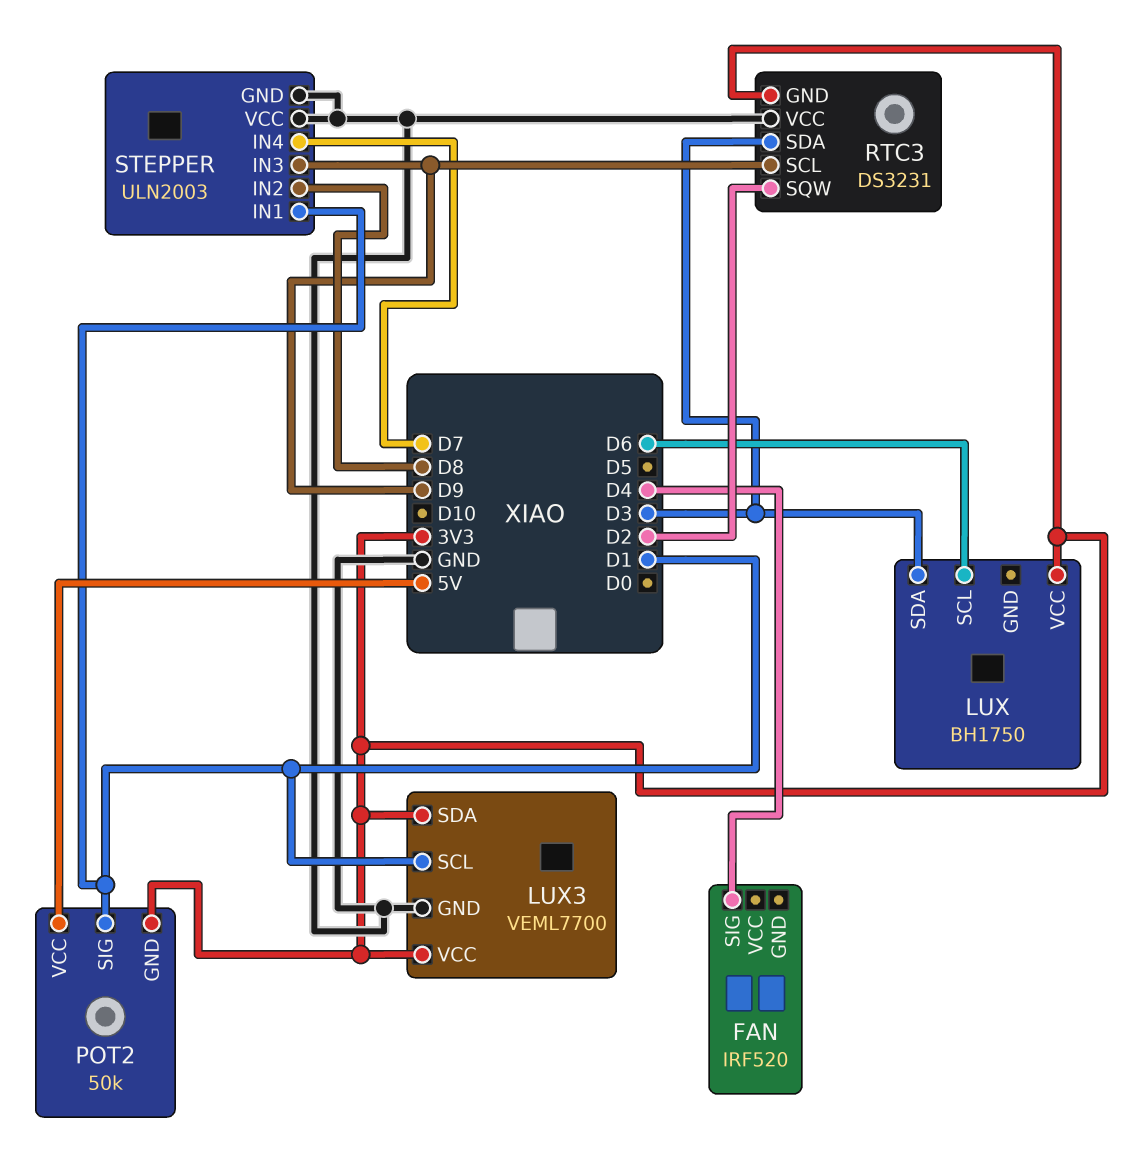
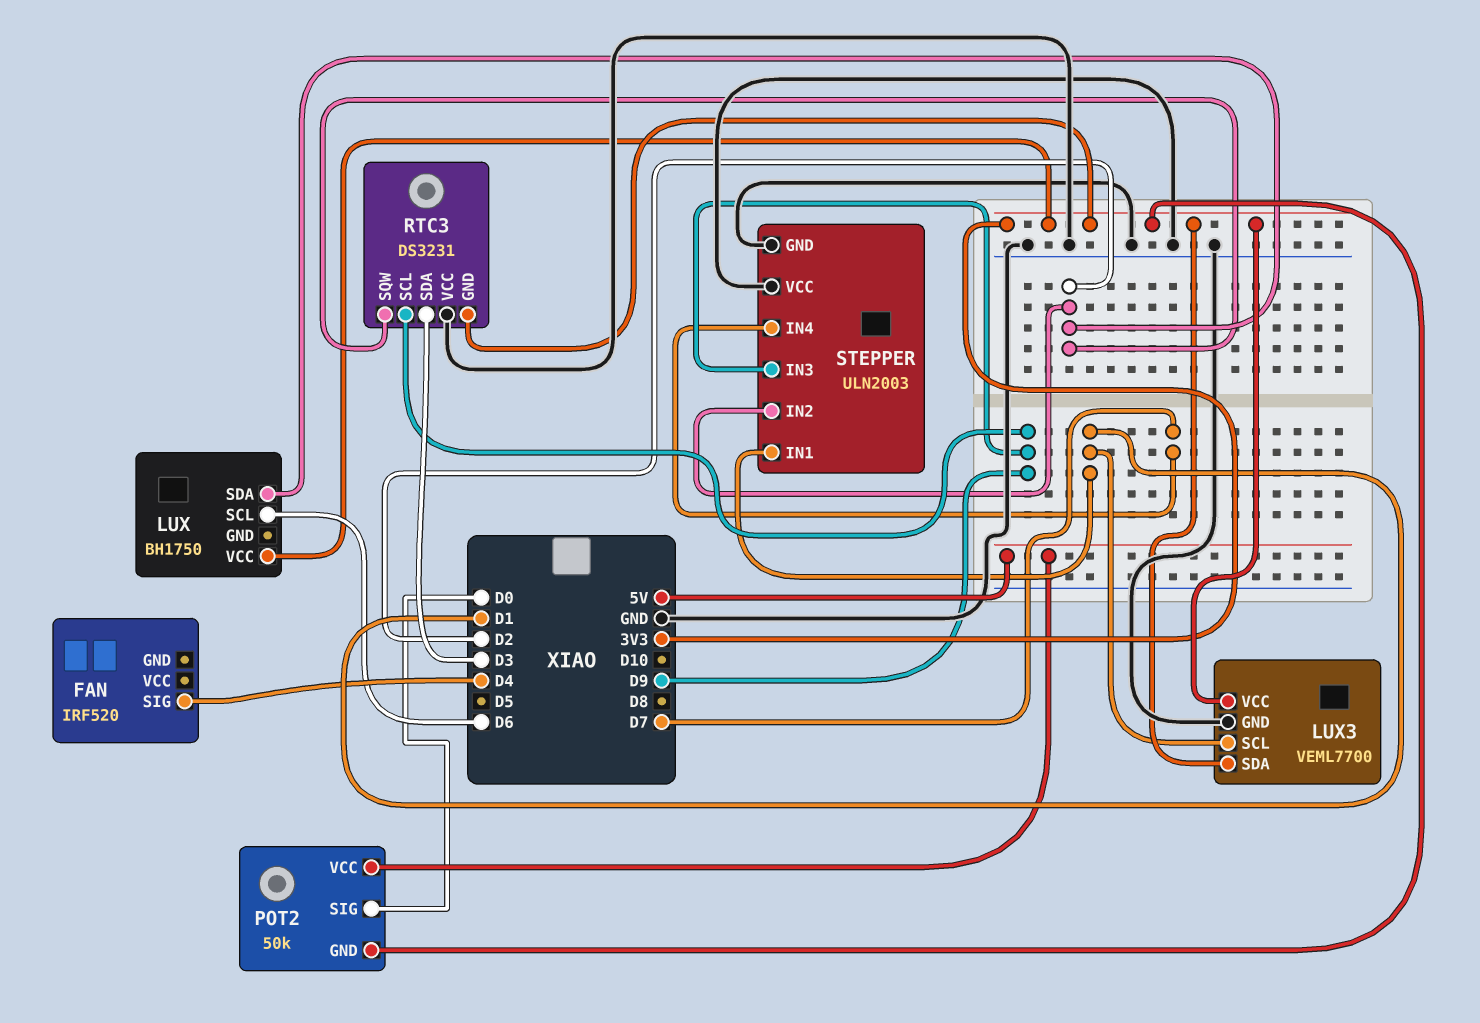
LUX pin SDA: D3 -> D2
POT2 pin SIG: D1 -> D0
STEPPER pin IN2: D8 -> D2

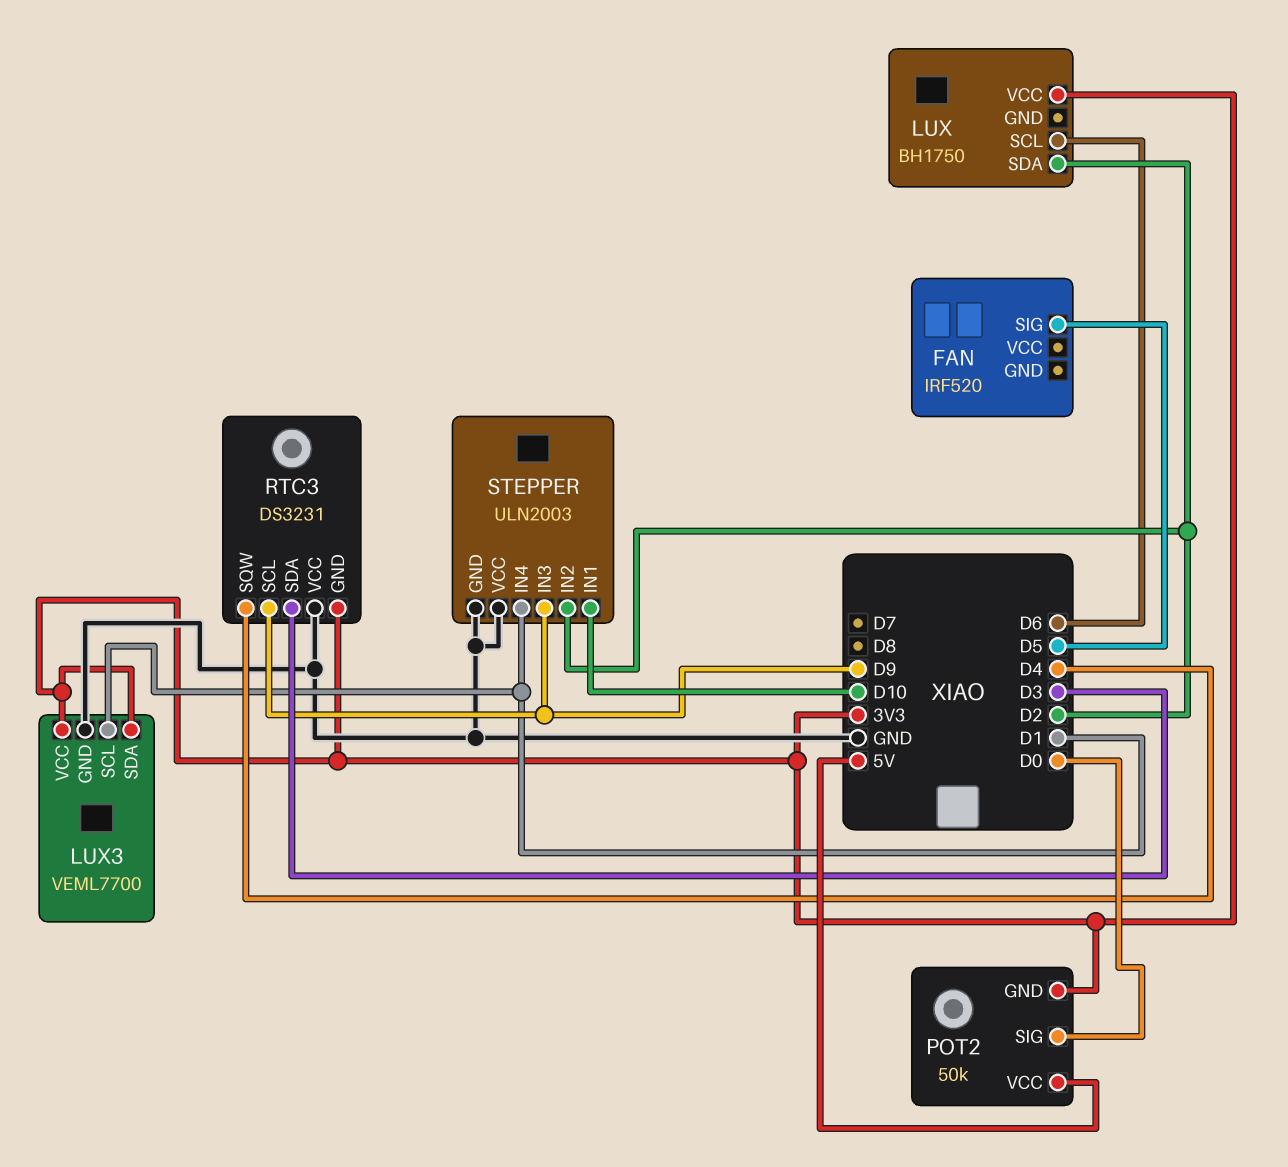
FAN pin SIG: D4 -> D5
RTC3 pin SQW: D2 -> D4
STEPPER pin IN1: D1 -> D10
STEPPER pin IN4: D7 -> D1

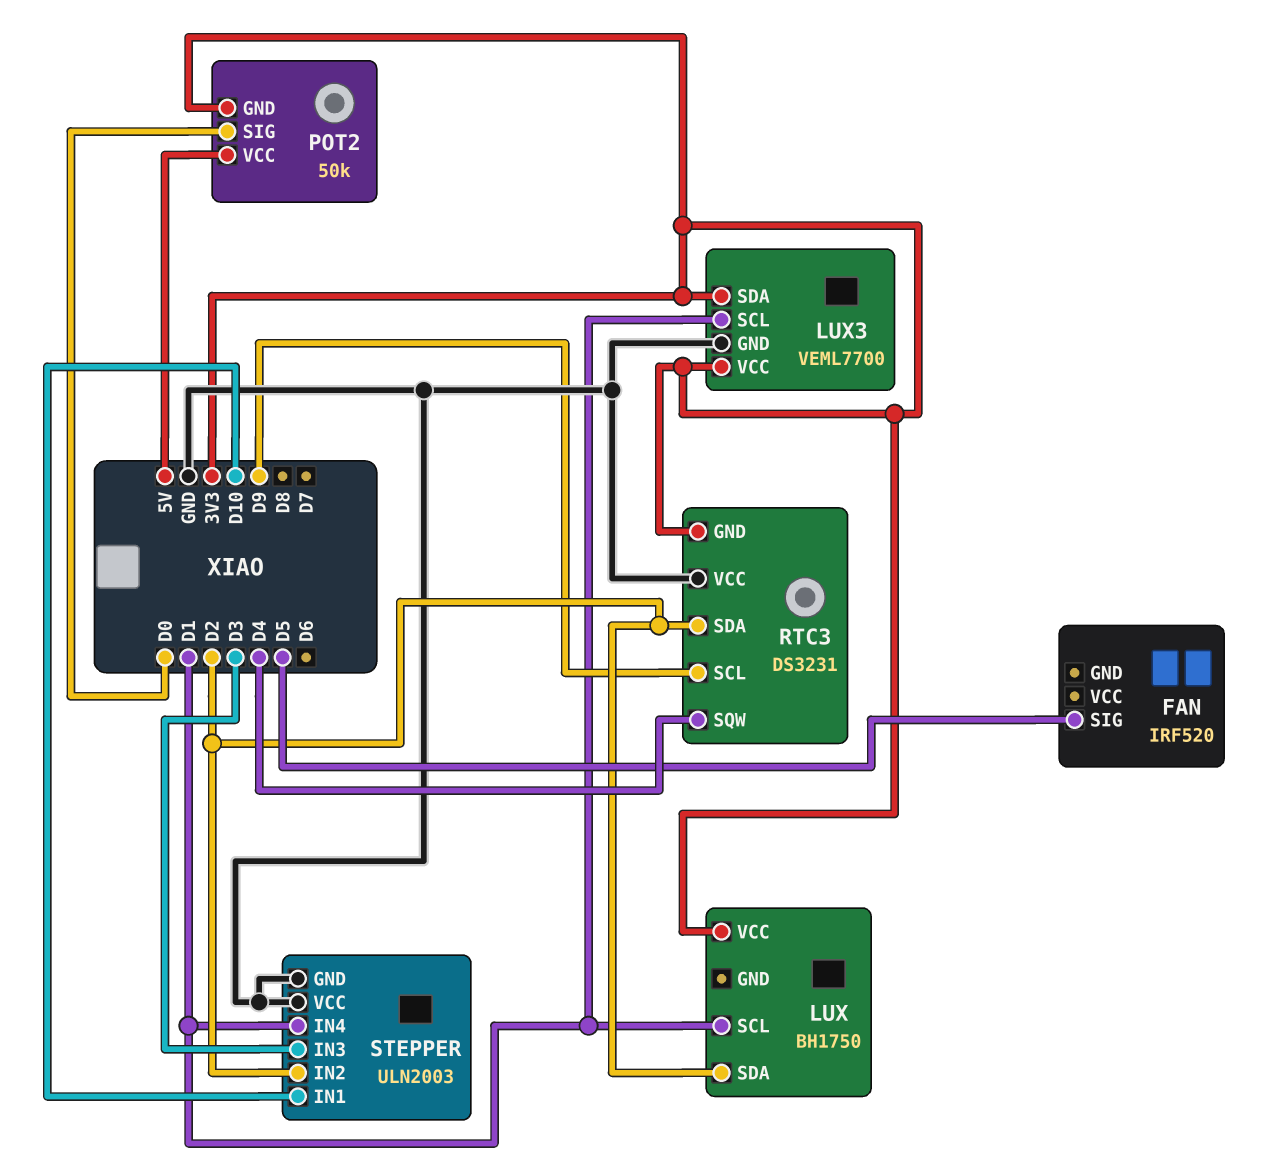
LUX pin SCL: D6 -> D1
RTC3 pin SDA: D3 -> D2
STEPPER pin IN3: D9 -> D3

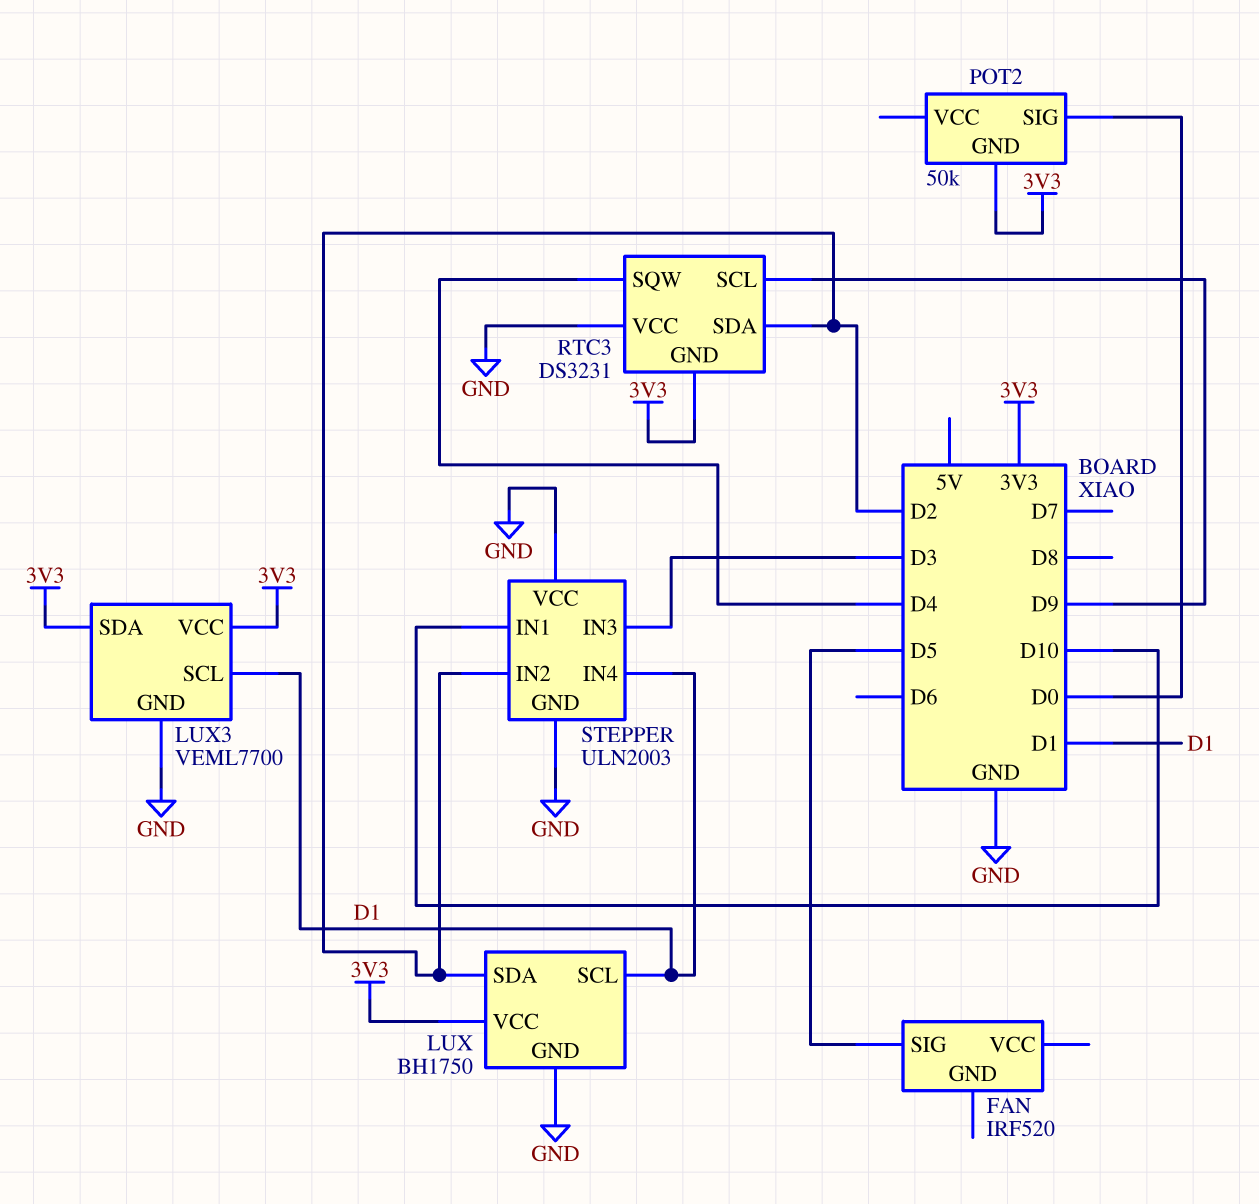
LUX pin GND: none -> GND
POT2 pin VCC: 5V -> none

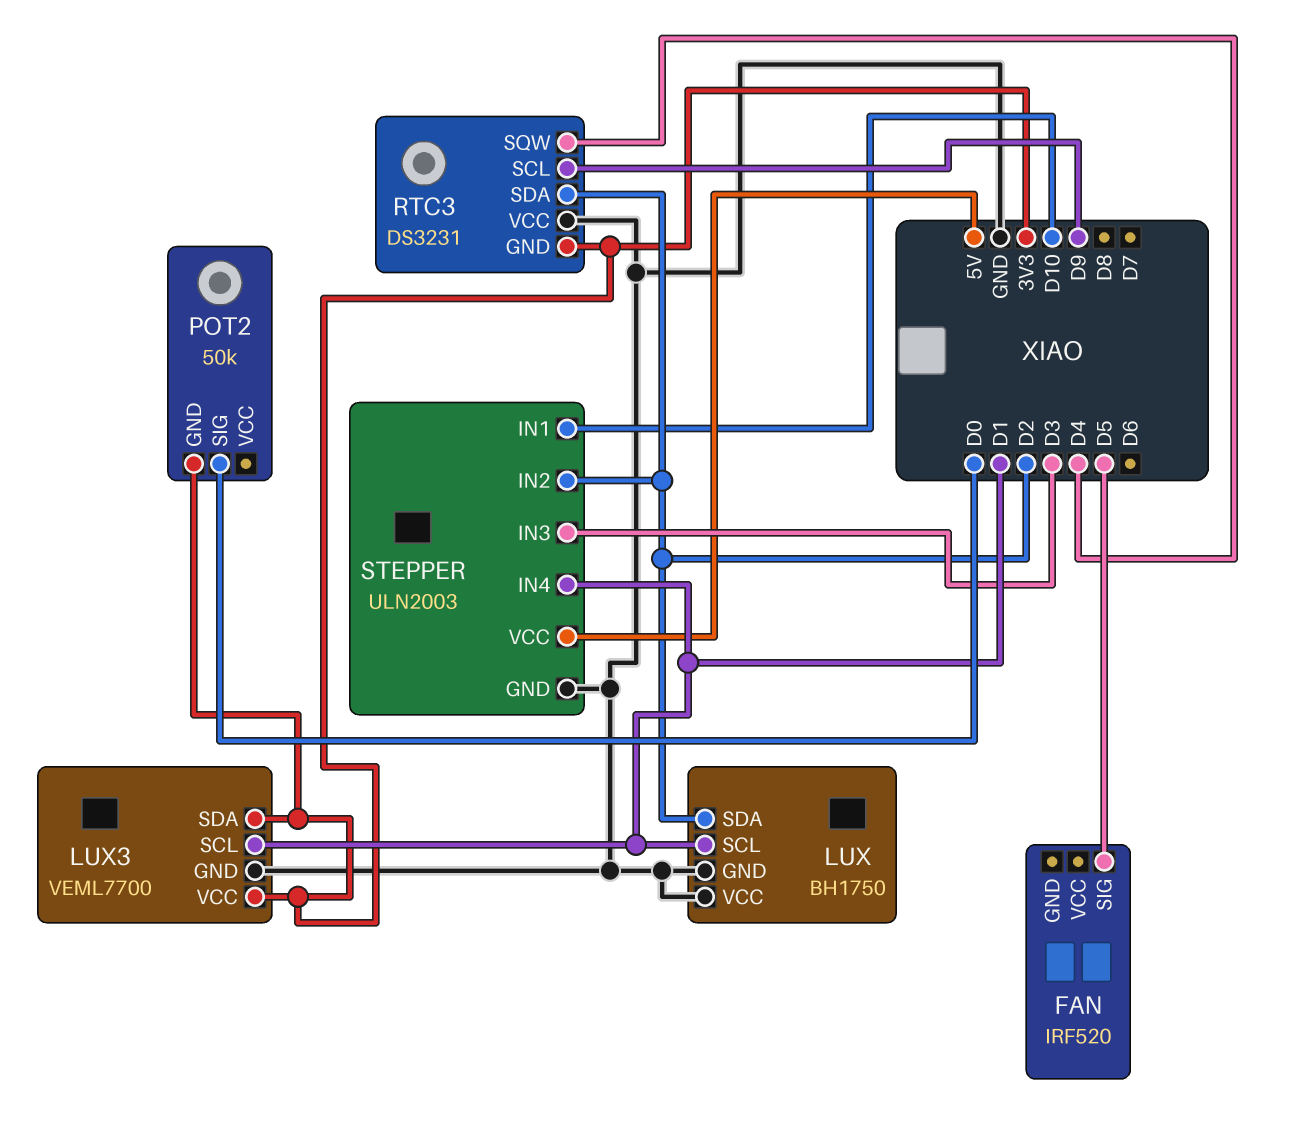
LUX pin VCC: 3V3 -> GND
STEPPER pin VCC: GND -> 5V

